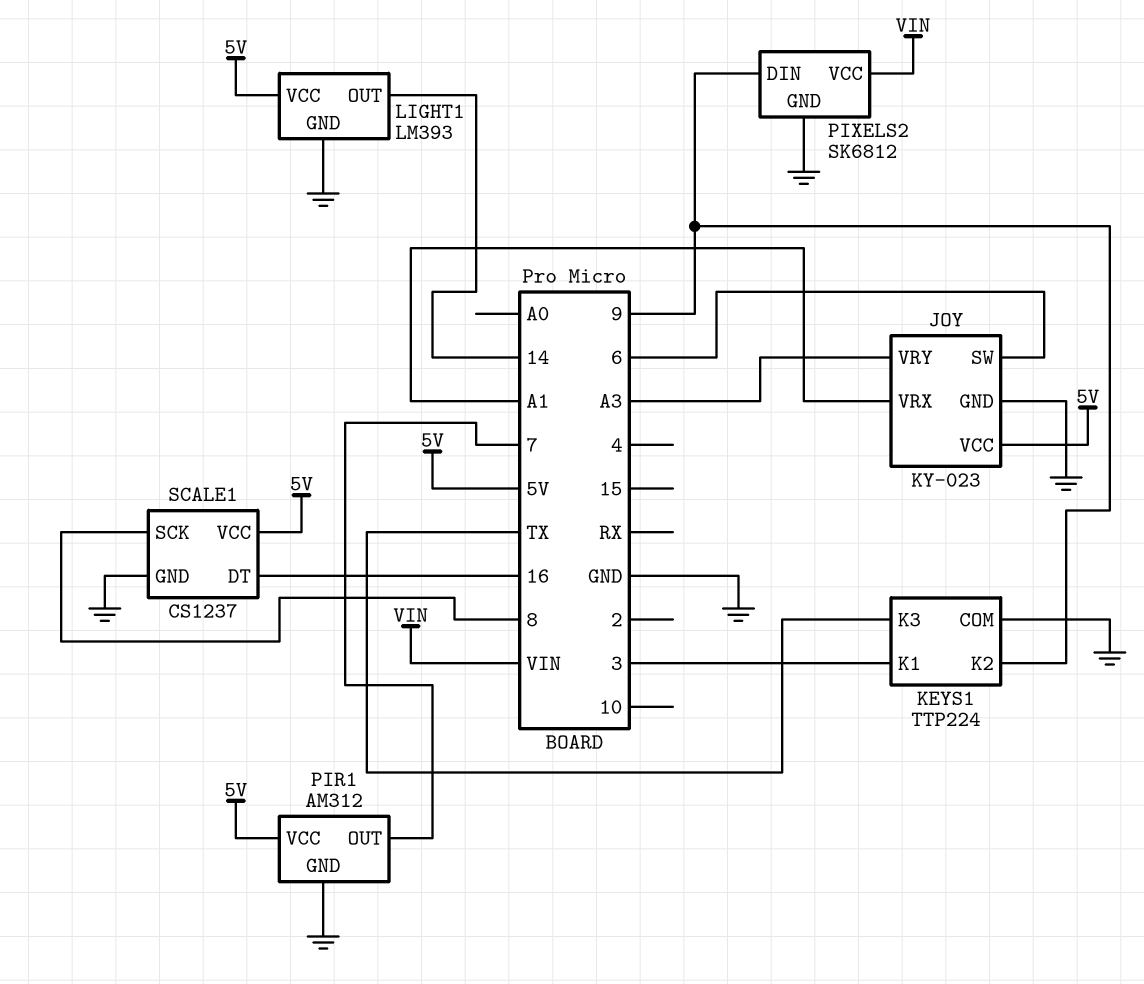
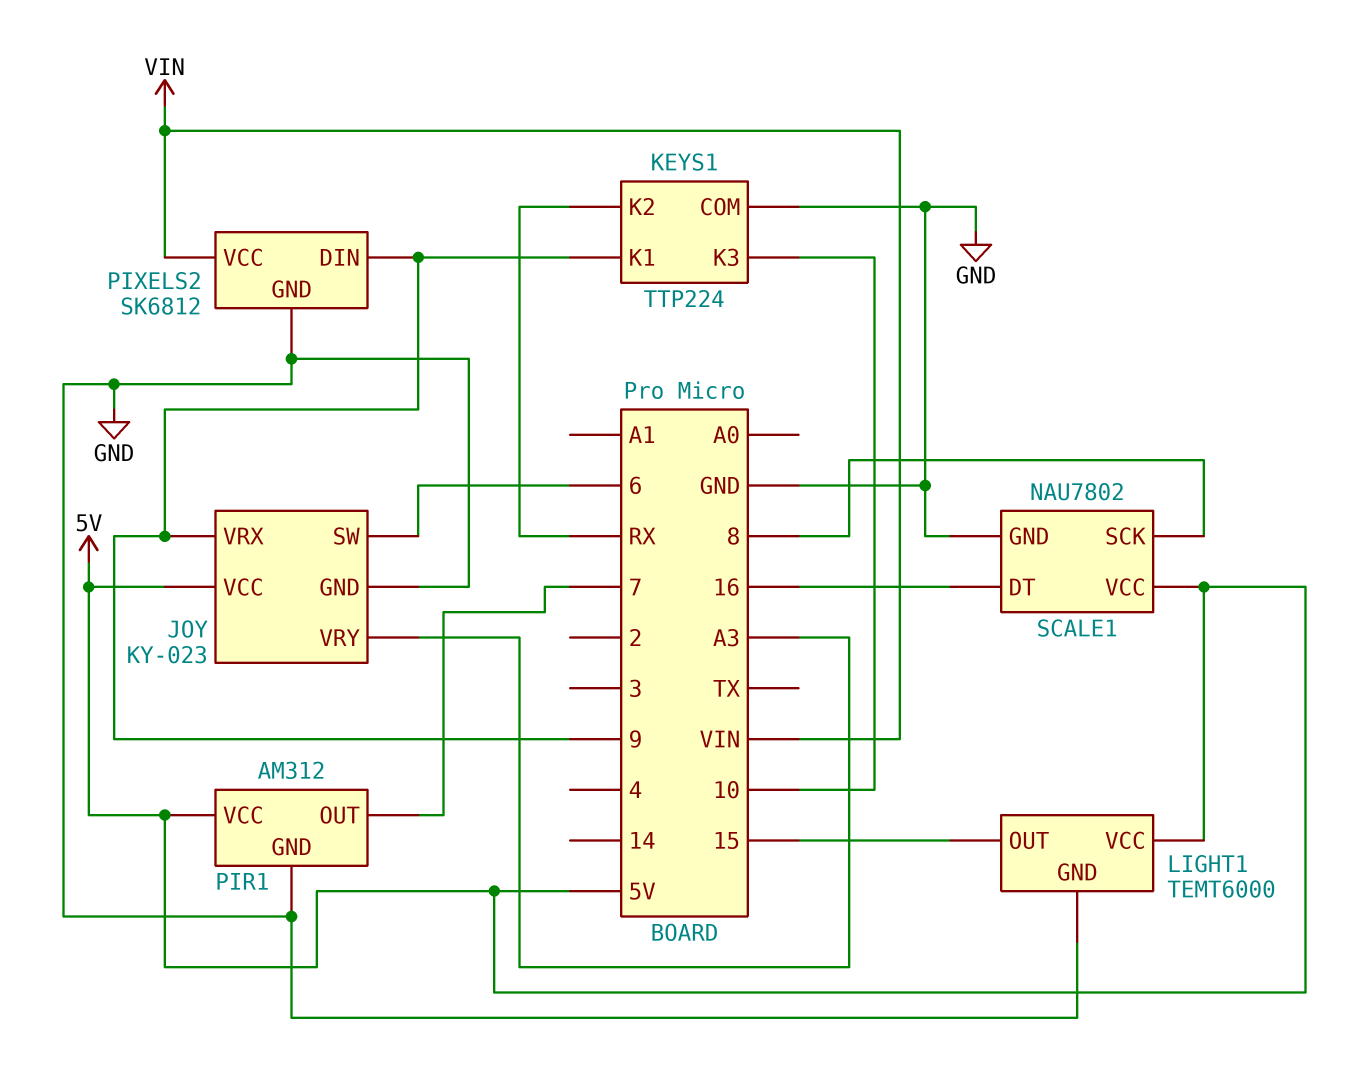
JOY pin VRX: A1 -> 9
KEYS1 pin K1: 3 -> 9
KEYS1 pin K2: 9 -> RX
KEYS1 pin K3: TX -> 10
LIGHT1: LM393 -> TEMT6000
LIGHT1 pin OUT: 14 -> 15
SCALE1: CS1237 -> NAU7802

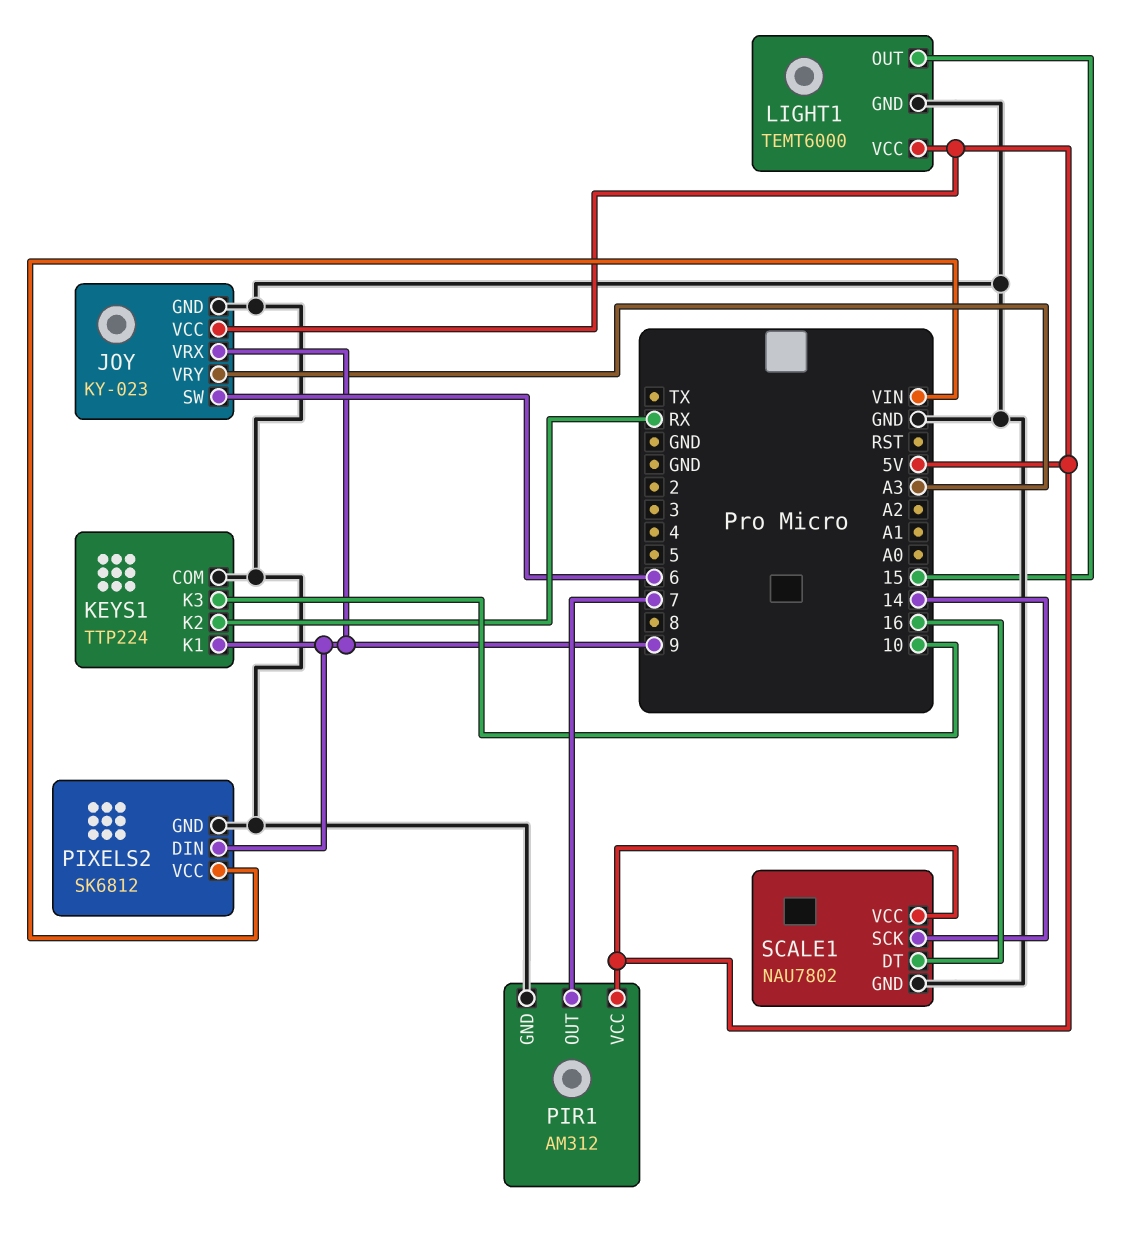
SCALE1 pin SCK: 8 -> 14

